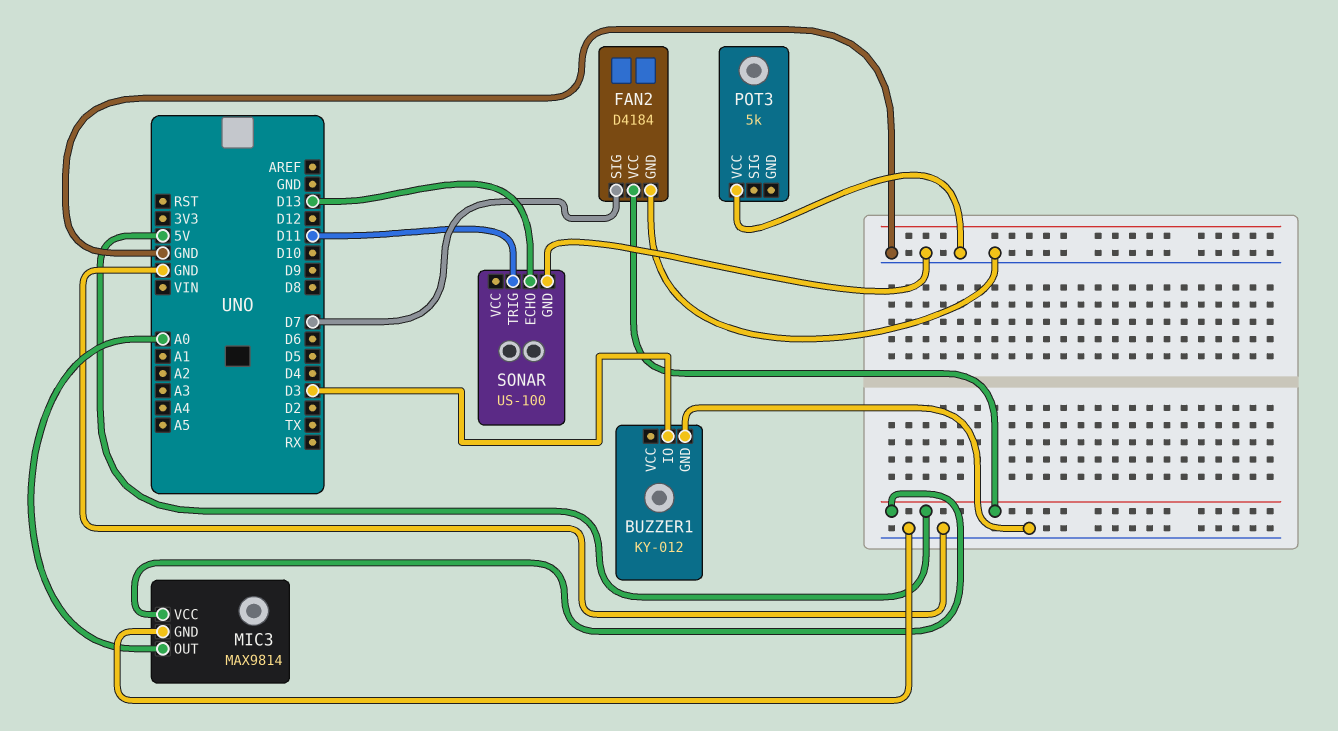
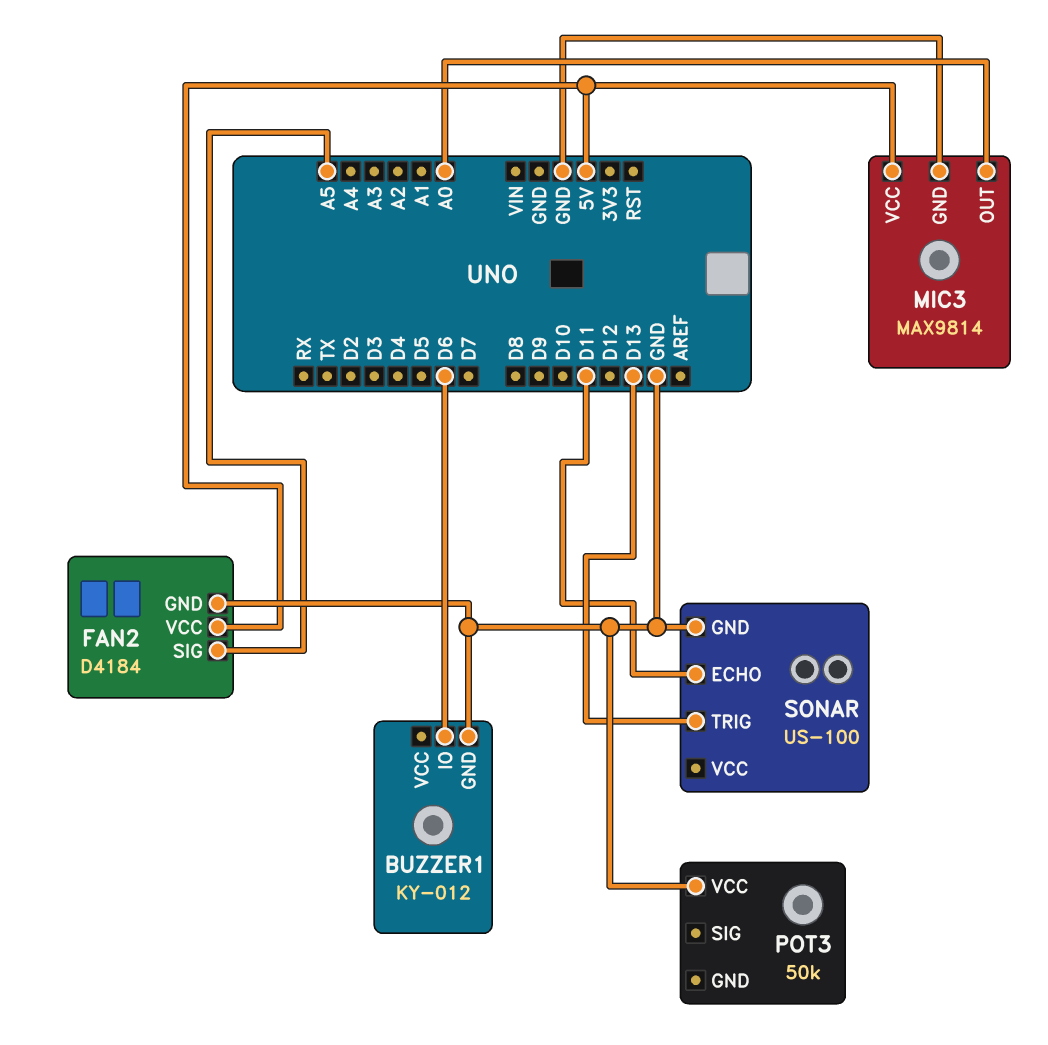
BUZZER1 pin IO: D3 -> D6
FAN2 pin SIG: D7 -> A5
POT3: 5k -> 50k
SONAR pin ECHO: D13 -> D11
SONAR pin TRIG: D11 -> D13

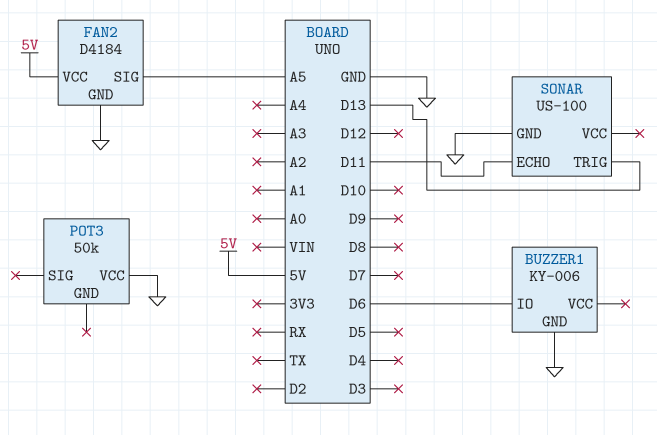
BUZZER1: KY-012 -> KY-006
MIC3: MAX9814 -> none
MIC3 pin GND: GND -> none
MIC3 pin OUT: A0 -> none
MIC3 pin VCC: 5V -> none

